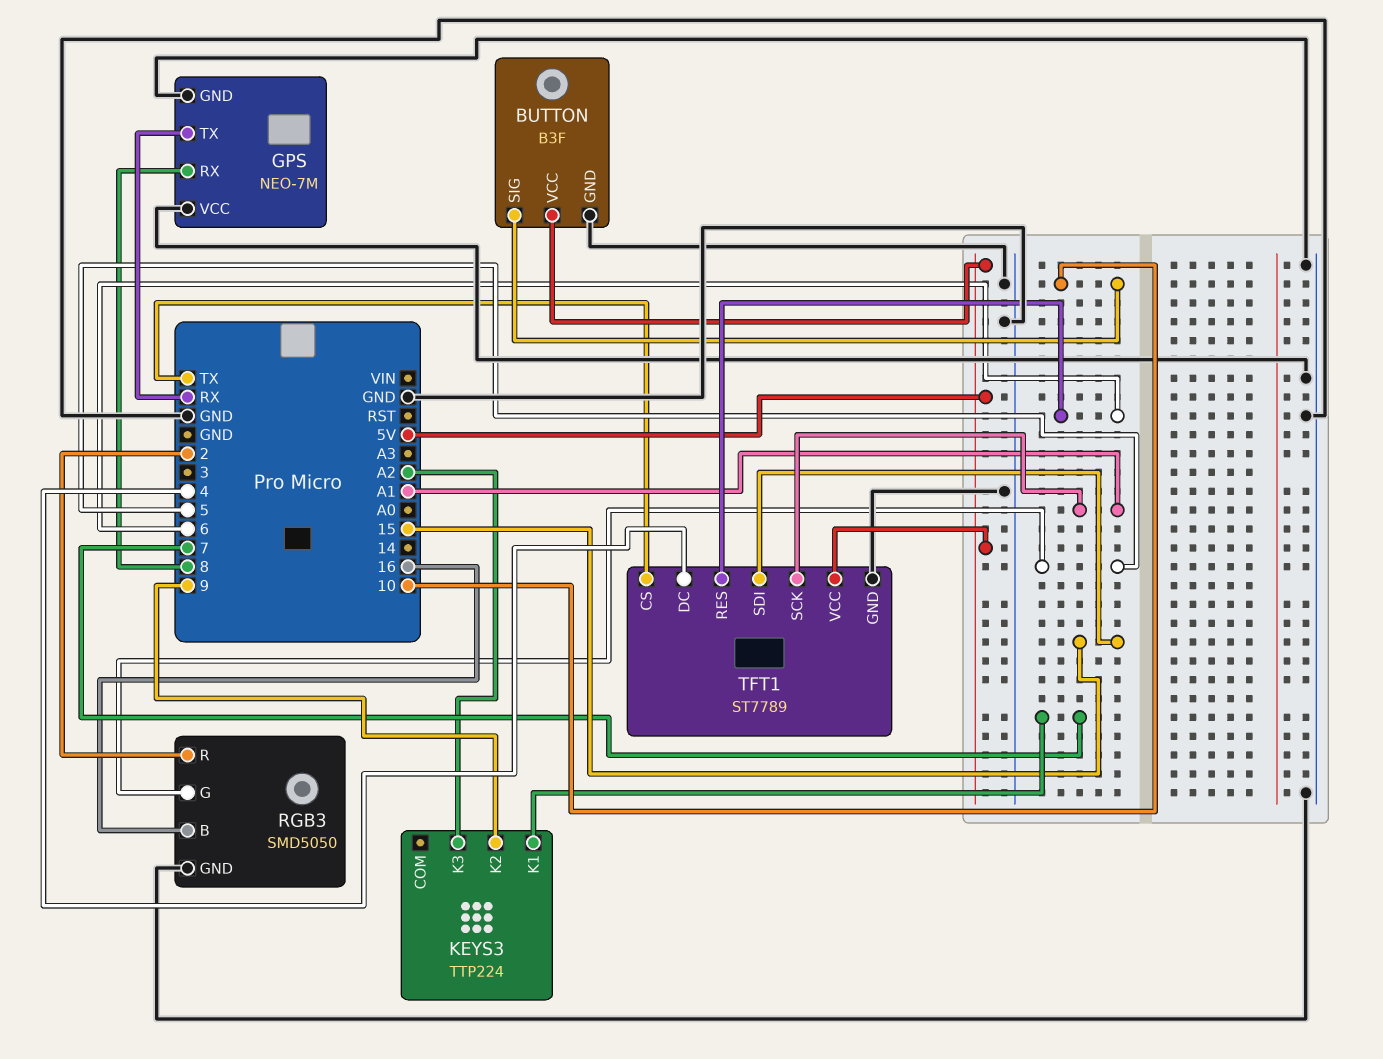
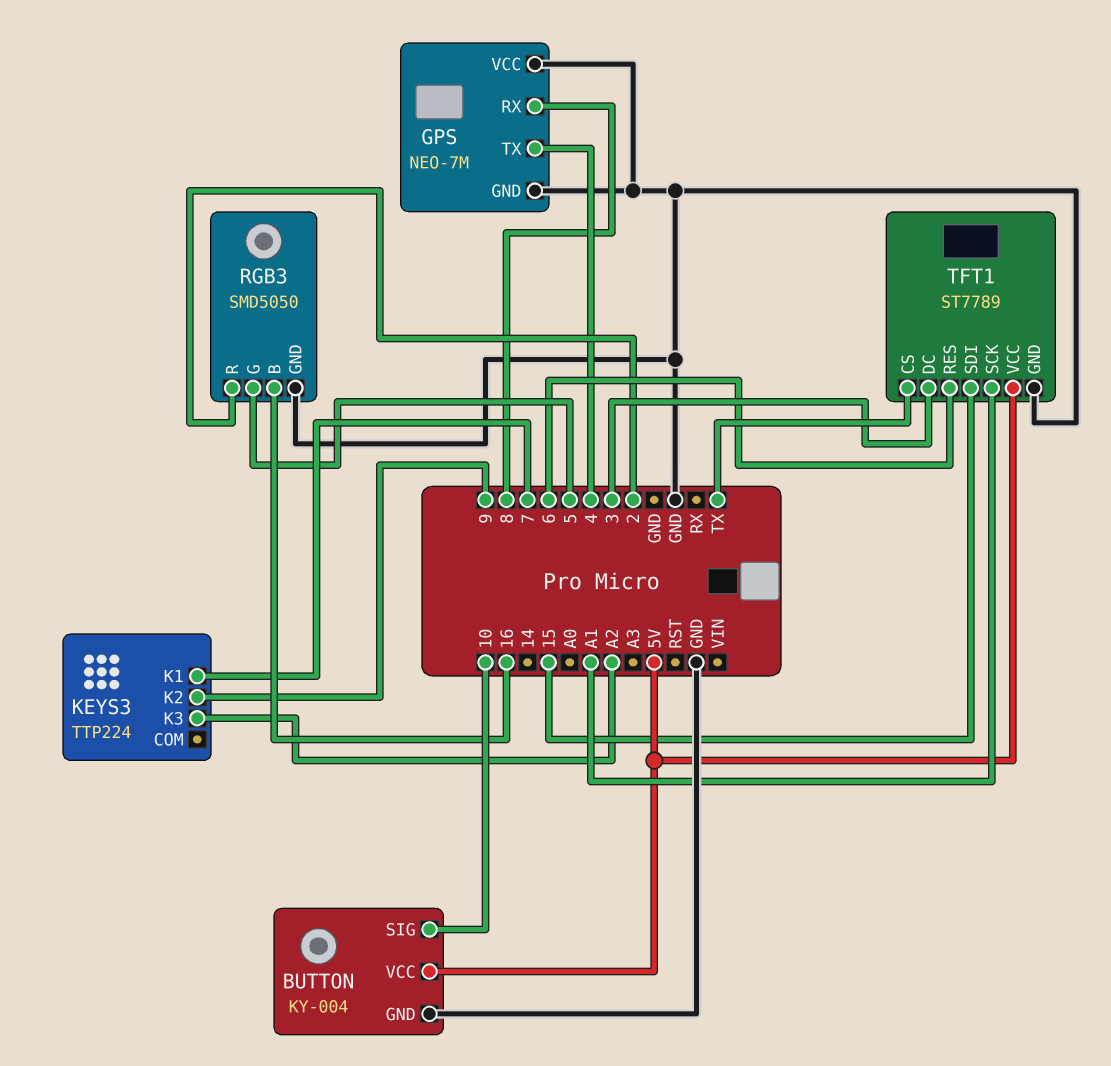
BUTTON: B3F -> KY-004
GPS pin TX: RX -> 4
TFT1 pin DC: 4 -> 3

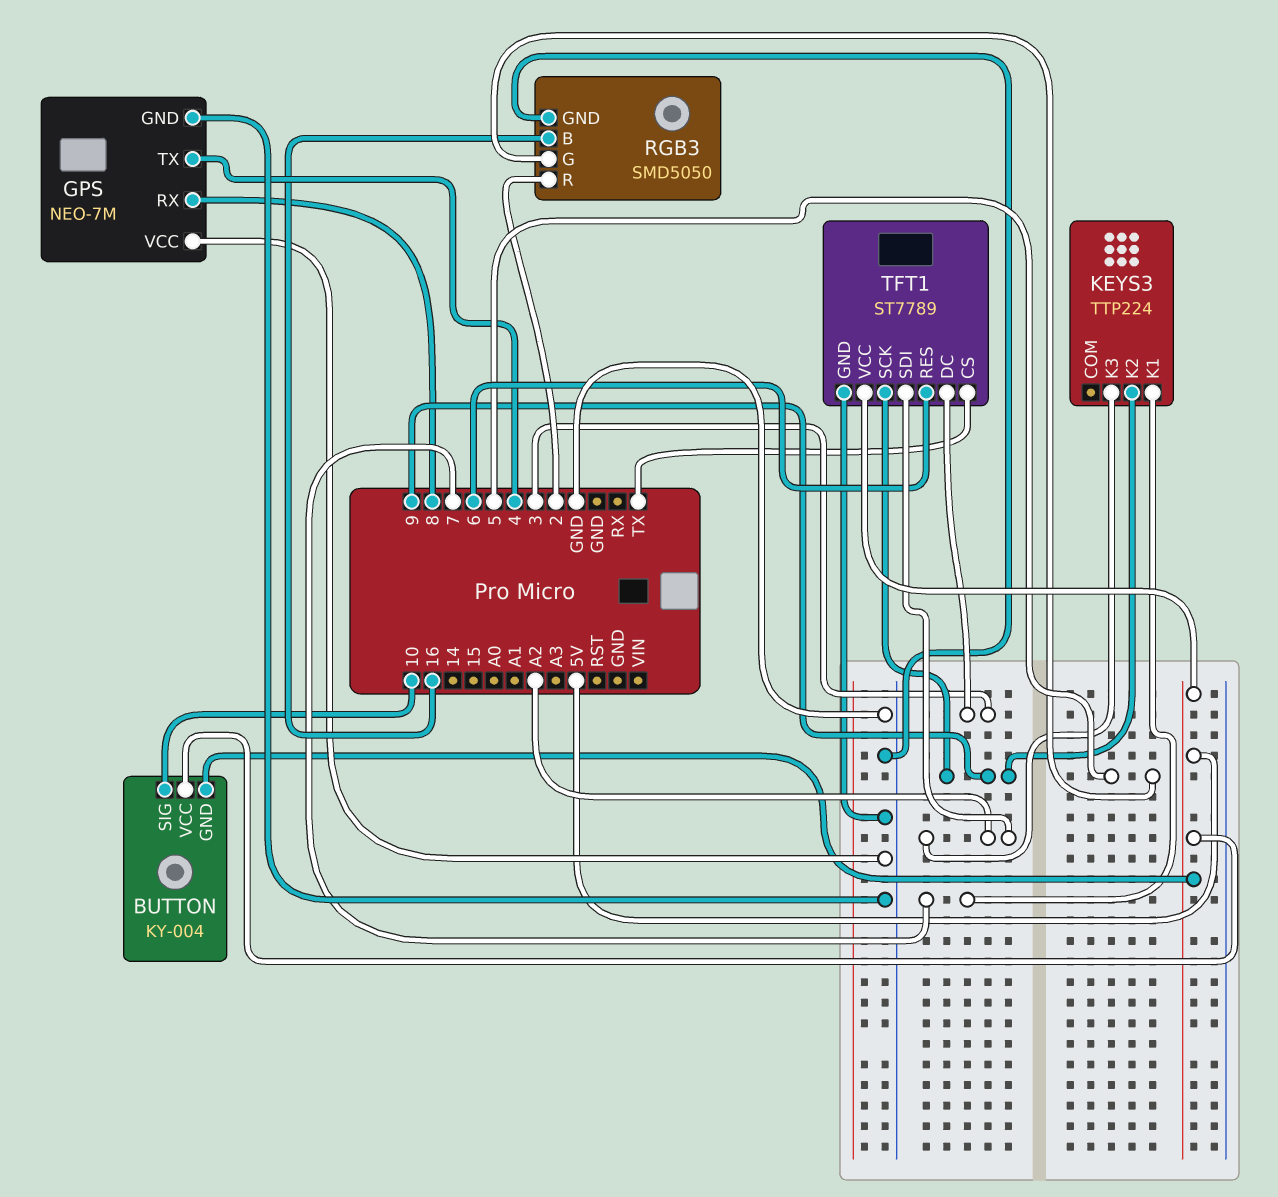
BUTTON pin GND: GND -> 5V
TFT1 pin SCK: A1 -> 9
TFT1 pin SDI: 15 -> A2

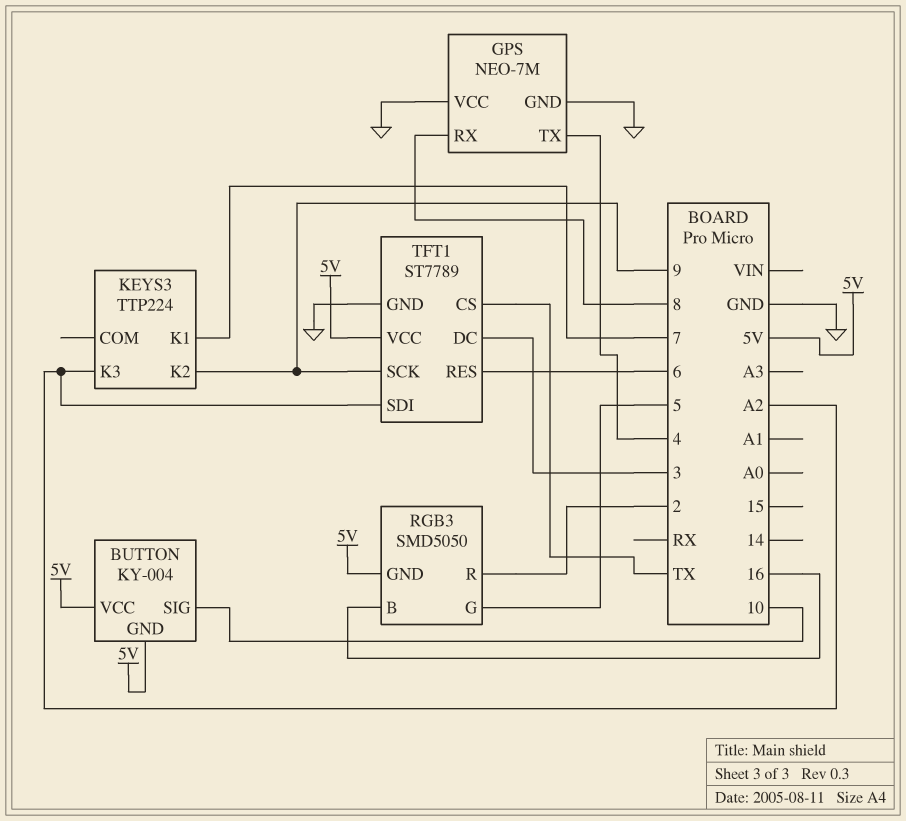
RGB3 pin GND: GND -> 5V

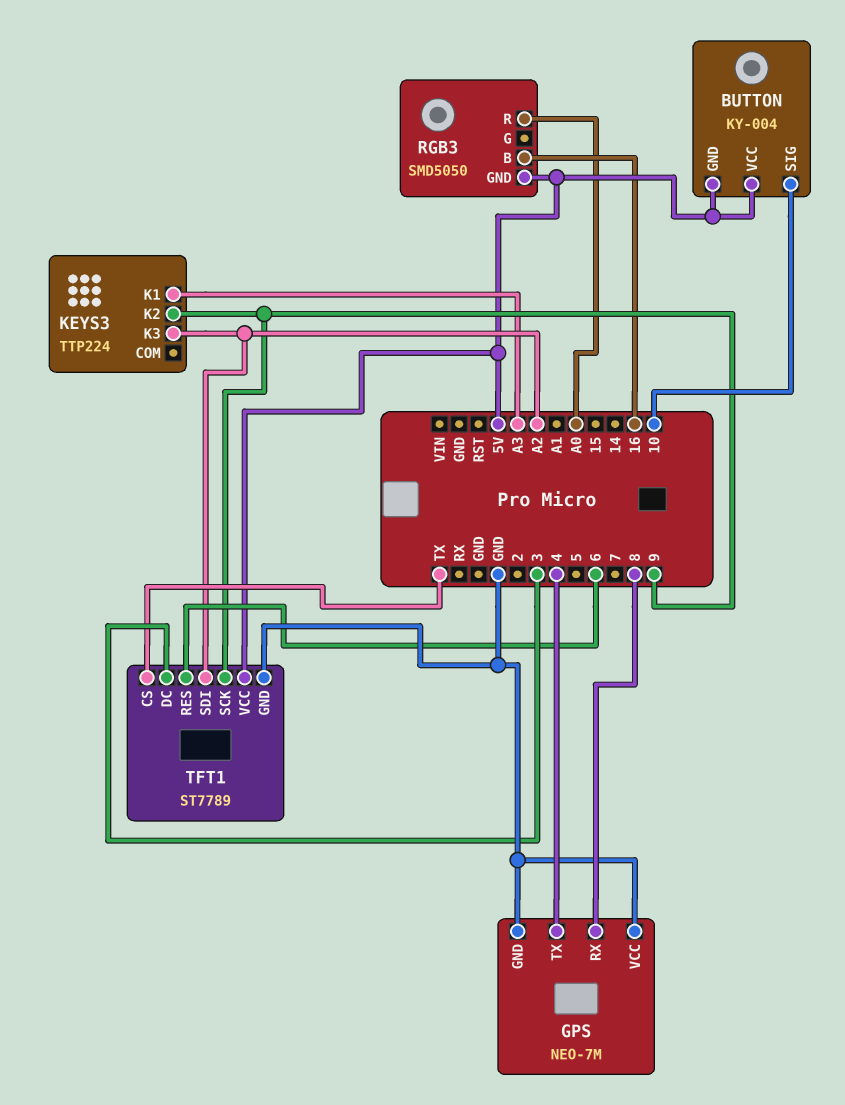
KEYS3 pin K1: 7 -> A3
RGB3 pin G: 5 -> none
RGB3 pin R: 2 -> A0

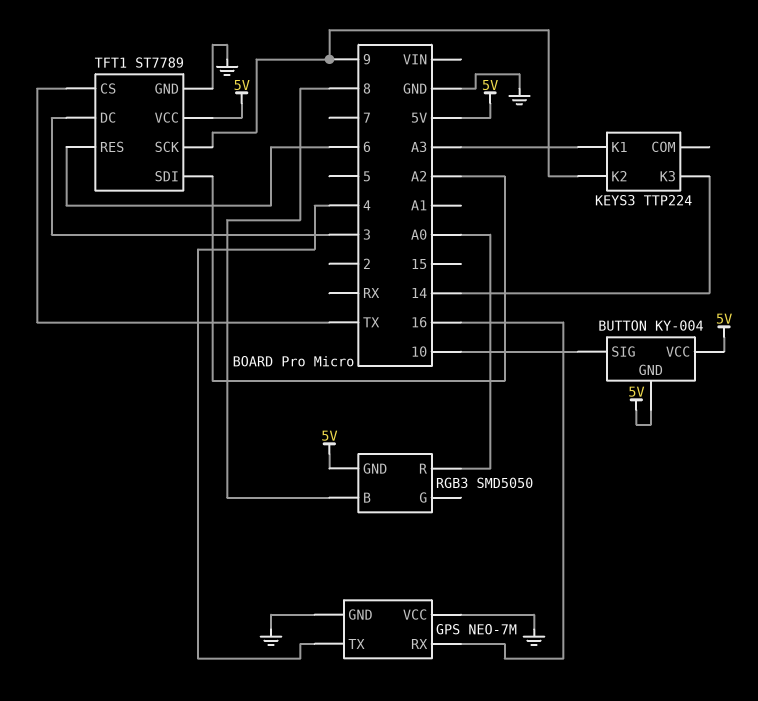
GPS pin RX: 8 -> 16
KEYS3 pin K3: A2 -> 14
RGB3 pin B: 16 -> 8

